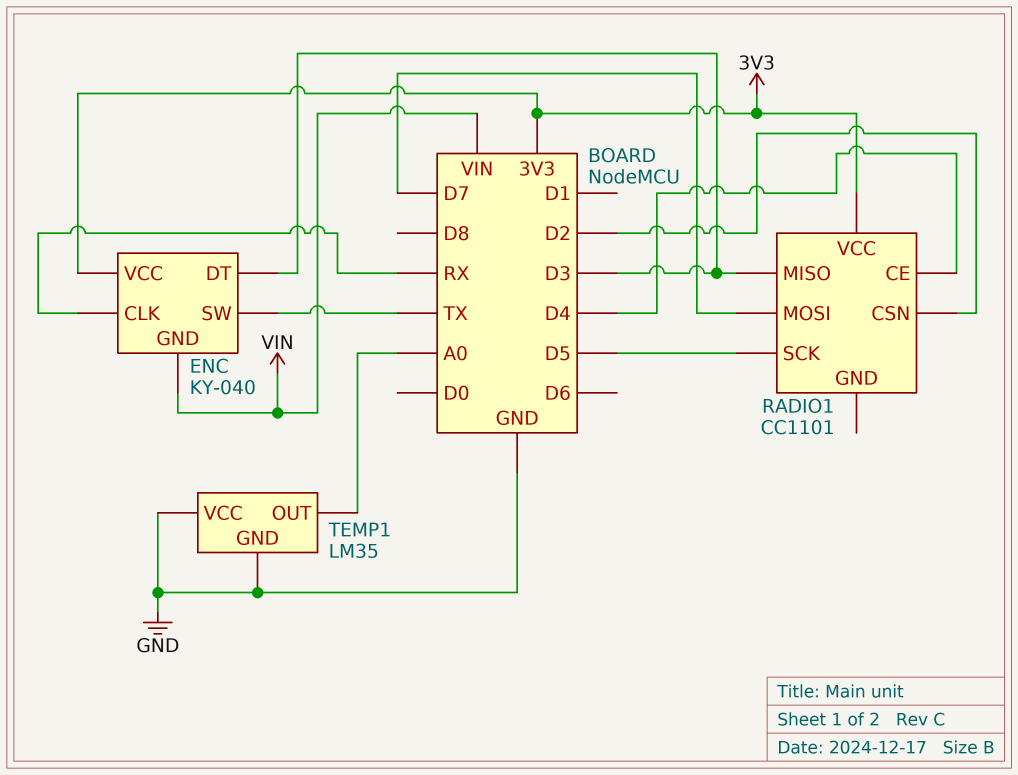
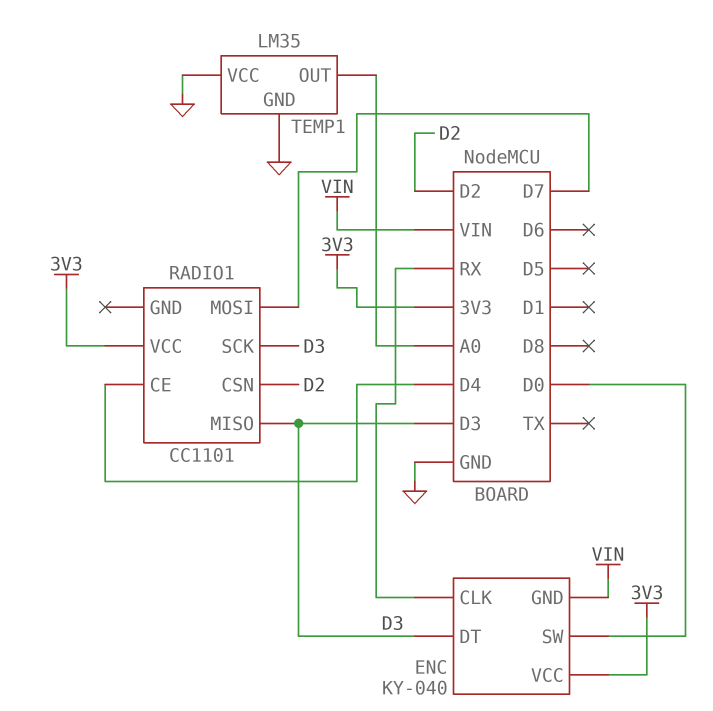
ENC pin SW: TX -> D0
RADIO1 pin SCK: D5 -> D3

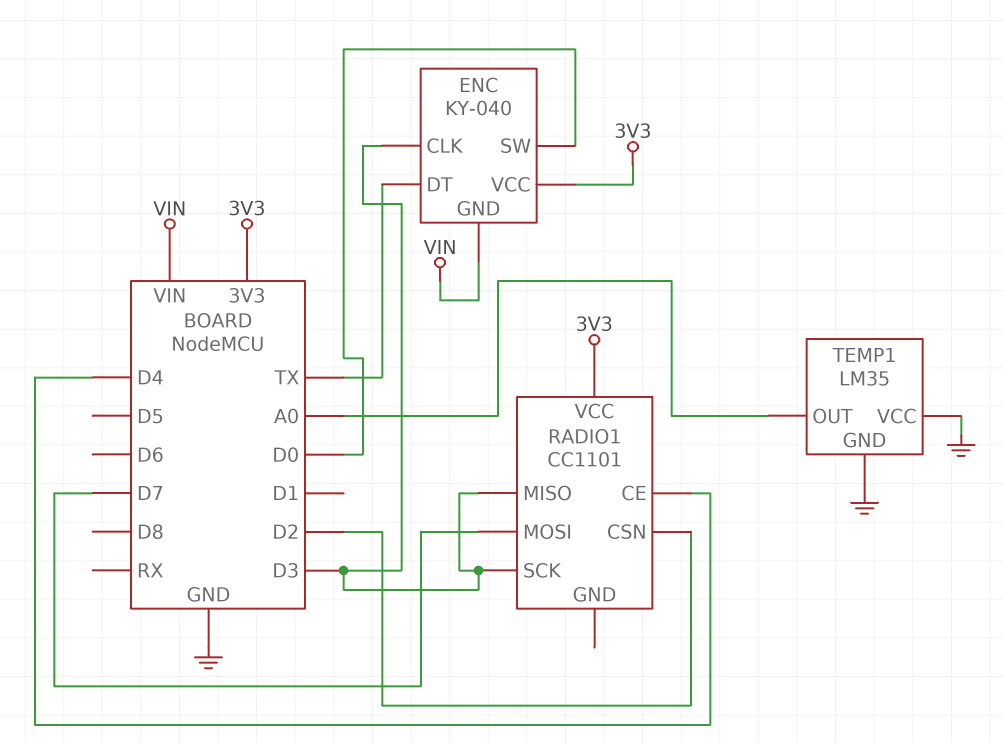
ENC pin CLK: RX -> D3
ENC pin DT: D3 -> TX

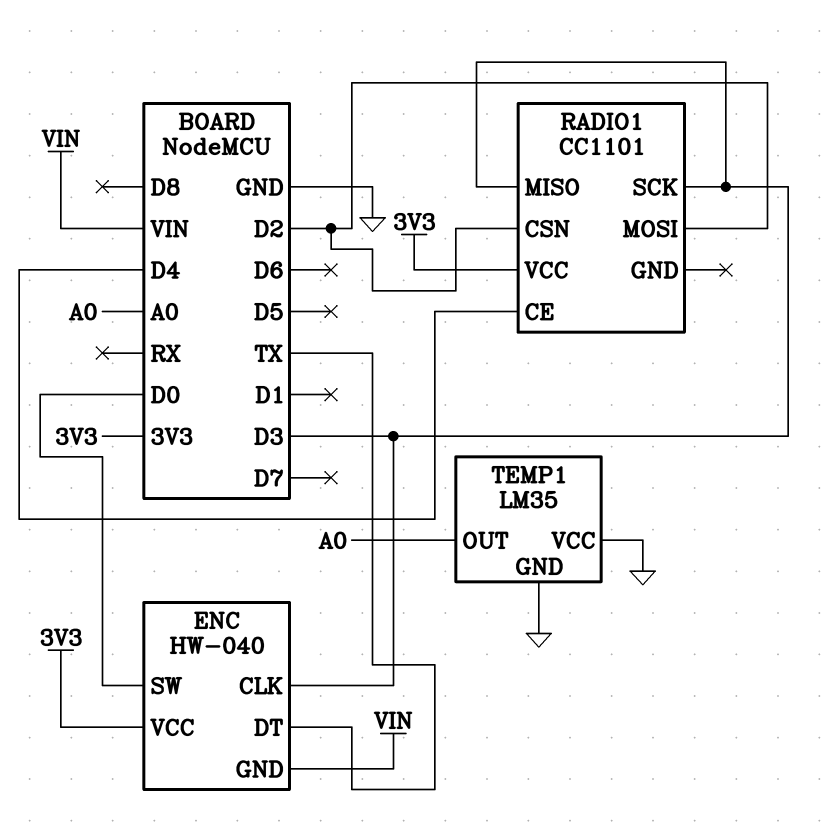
ENC: KY-040 -> HW-040
RADIO1 pin MOSI: D7 -> D2

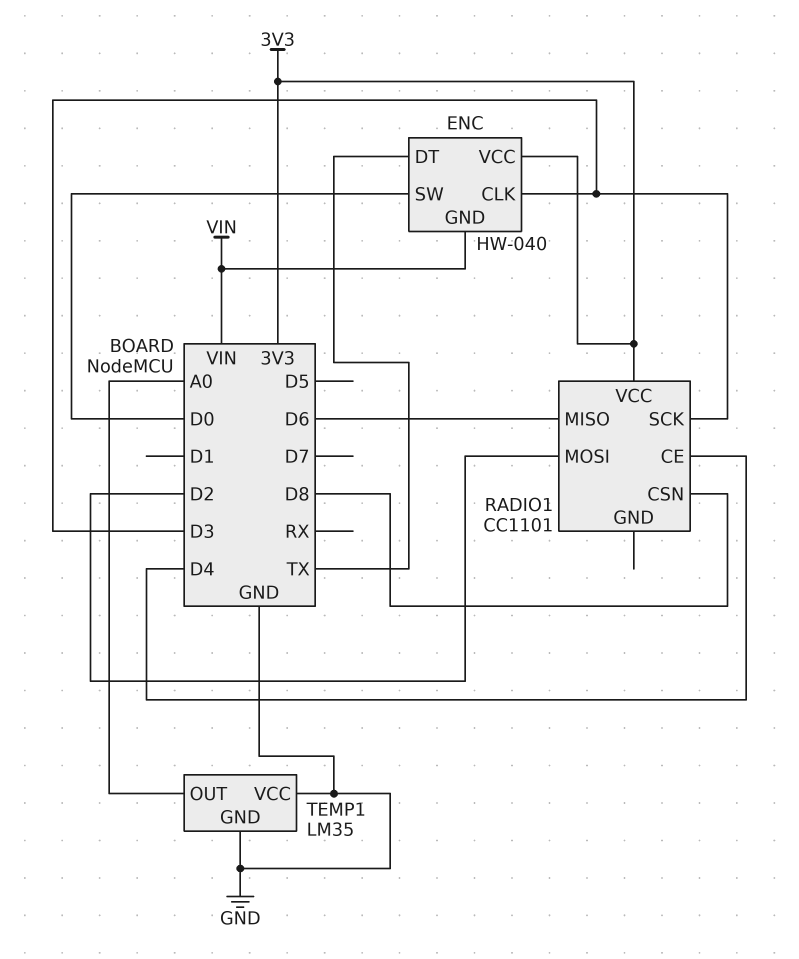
RADIO1 pin CSN: D2 -> D8
RADIO1 pin MISO: D3 -> D6

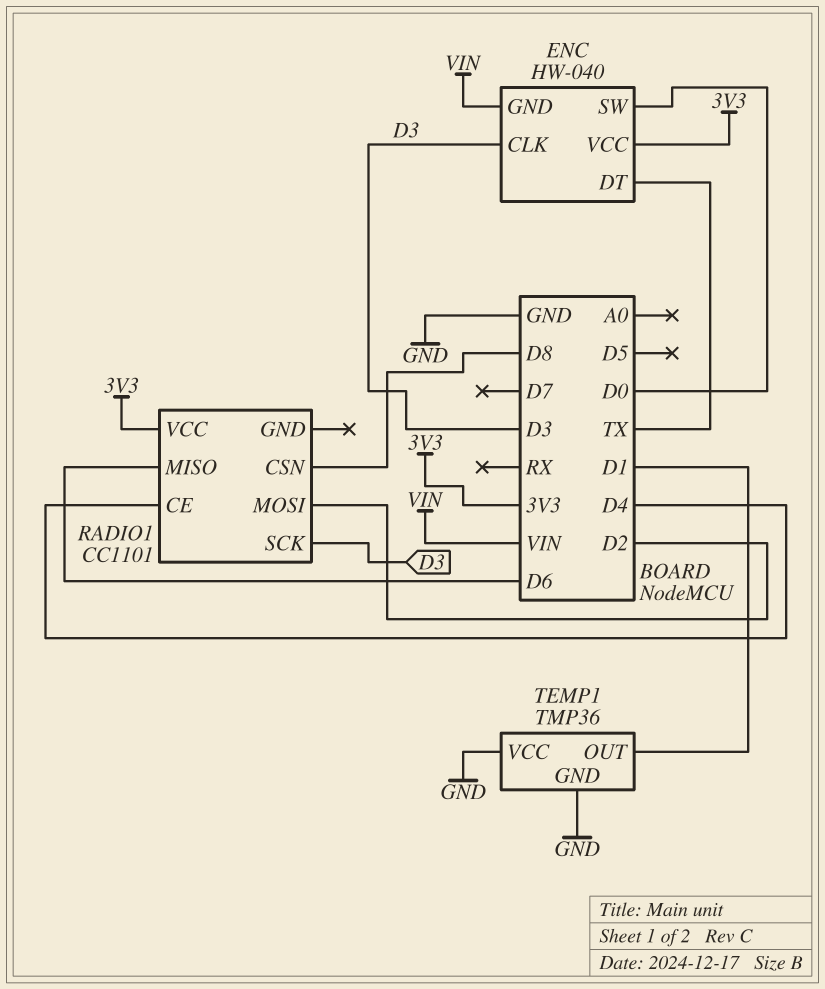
TEMP1: LM35 -> TMP36
TEMP1 pin OUT: A0 -> D1

